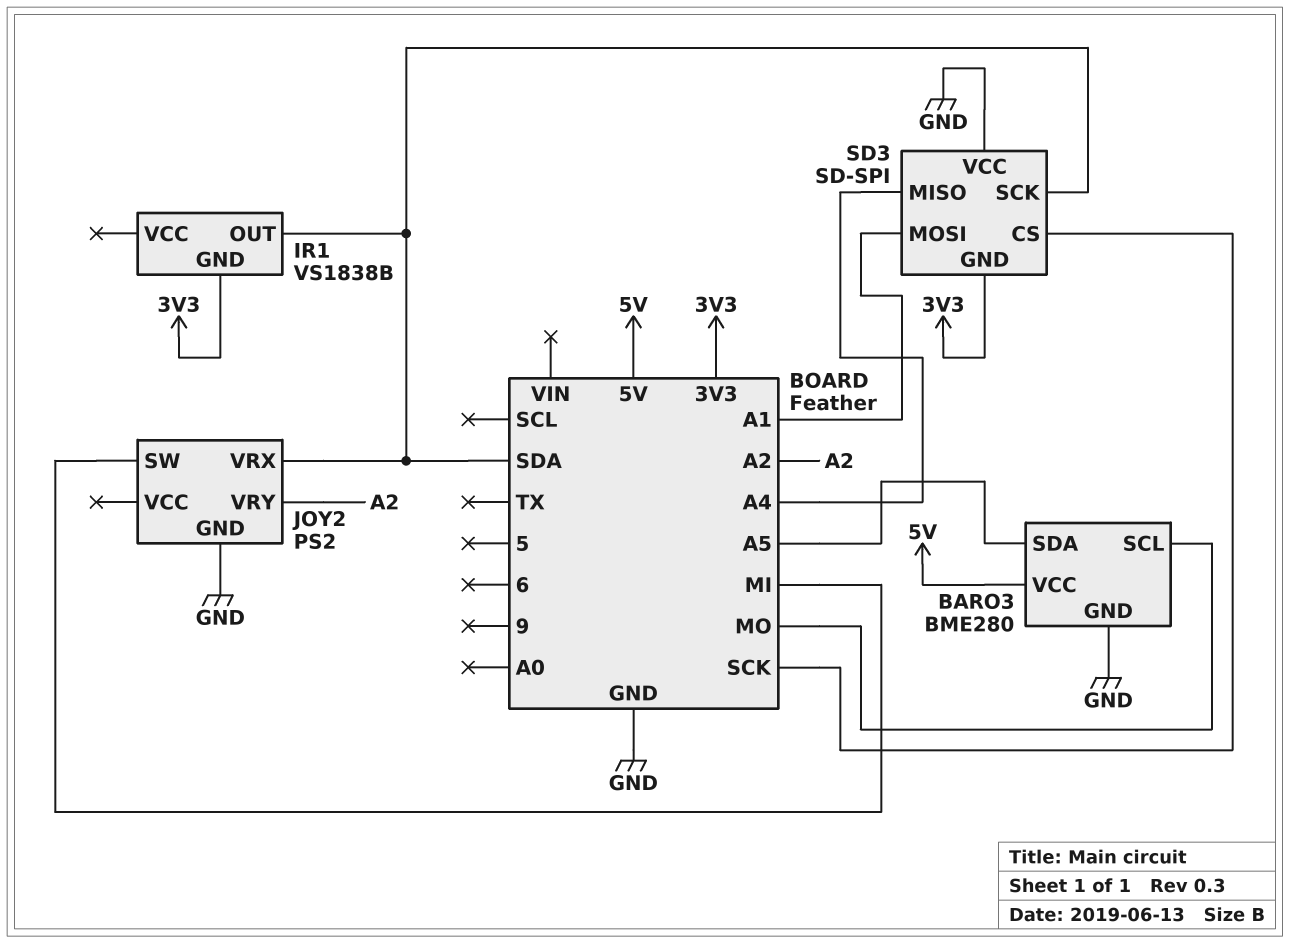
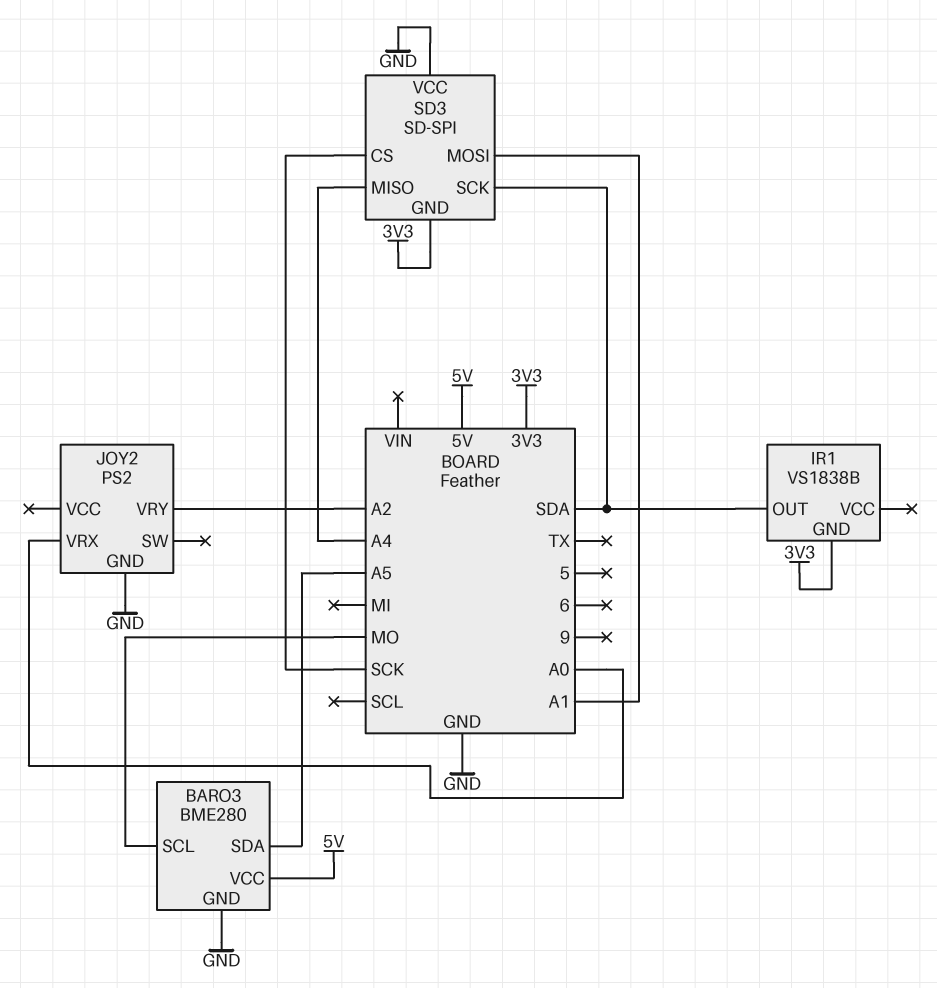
JOY2 pin SW: MI -> none
JOY2 pin VRX: SDA -> A0

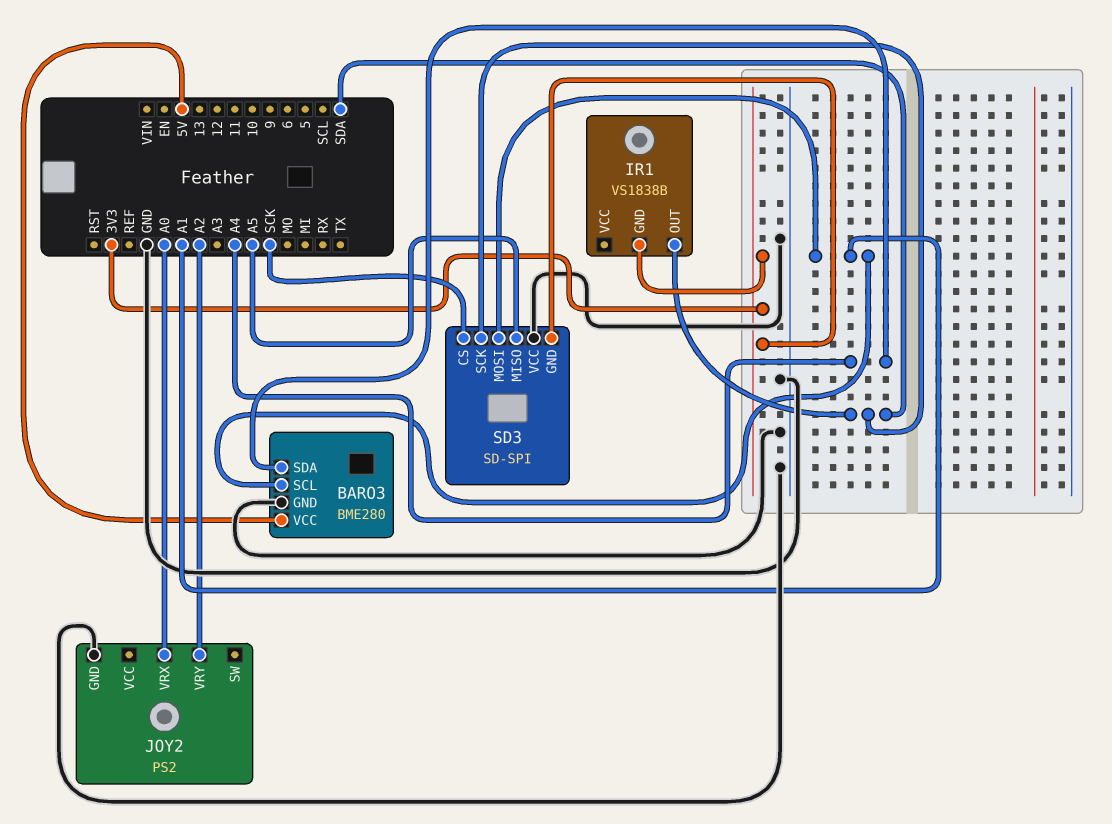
BARO3 pin SCL: MO -> A1
BARO3 pin SDA: A5 -> A4
SD3 pin MISO: A4 -> A5

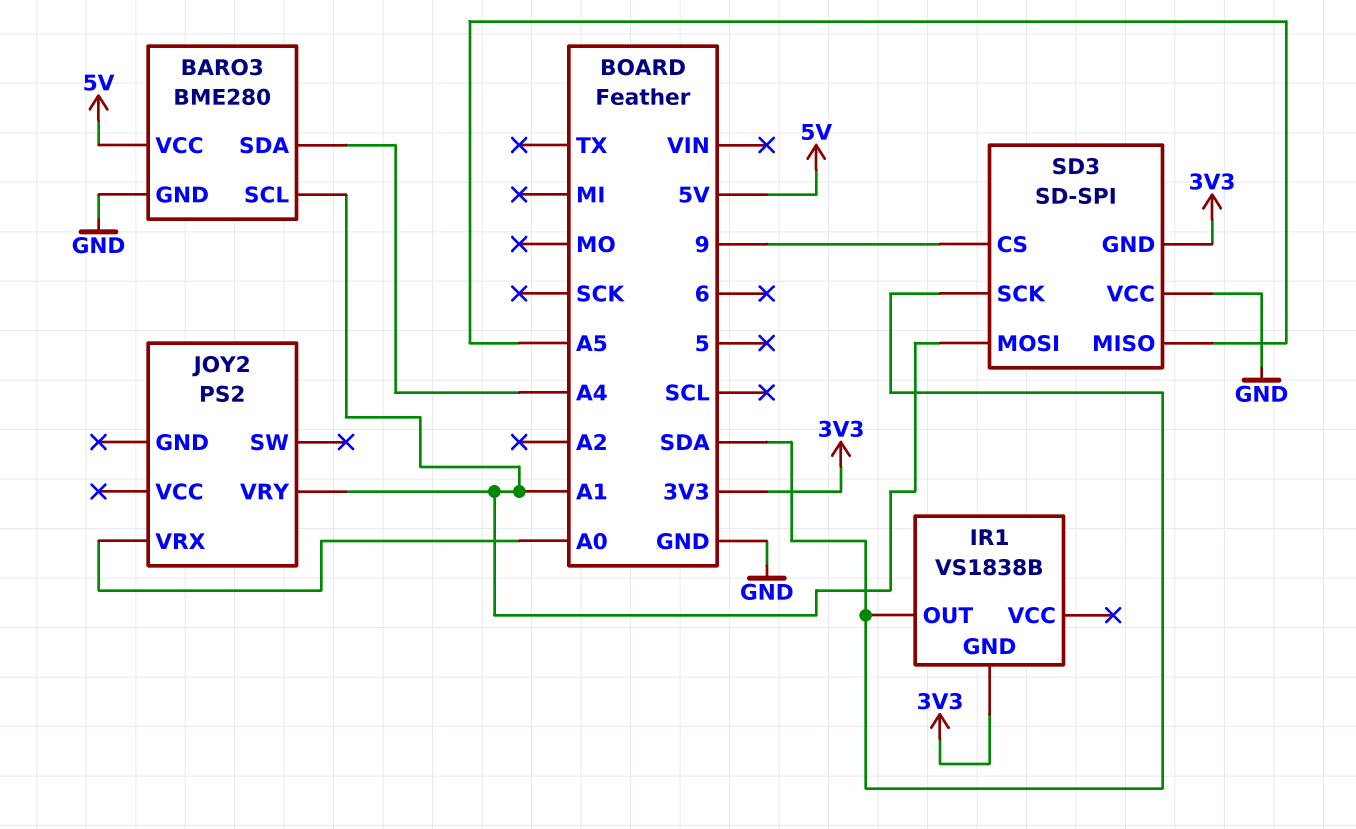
JOY2 pin GND: GND -> none
JOY2 pin VRY: A2 -> A1
SD3 pin CS: SCK -> 9

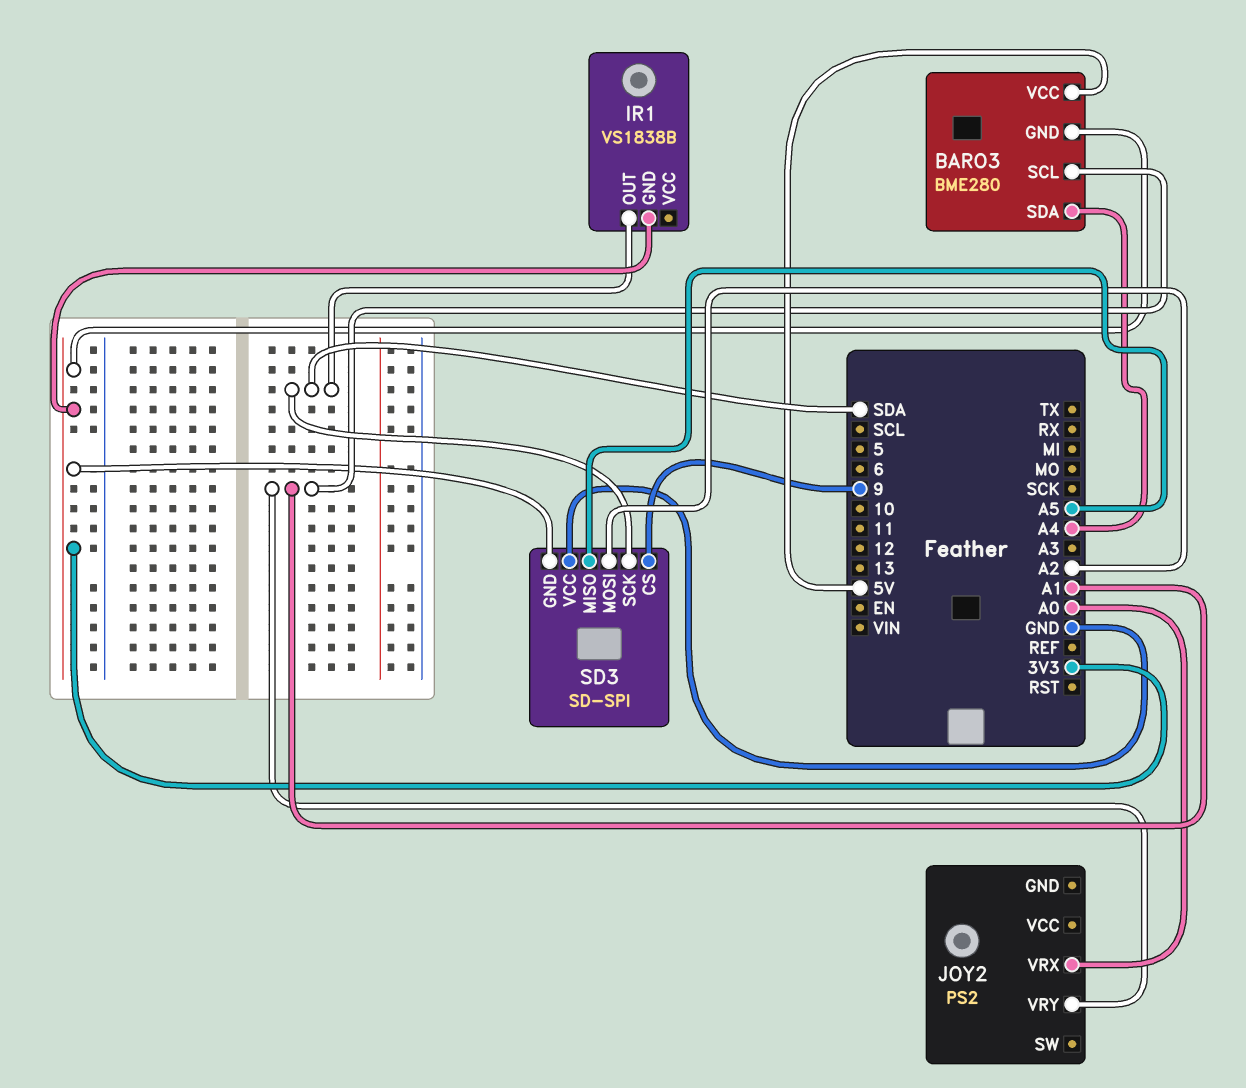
BARO3 pin GND: GND -> 3V3
SD3 pin MOSI: A1 -> A2

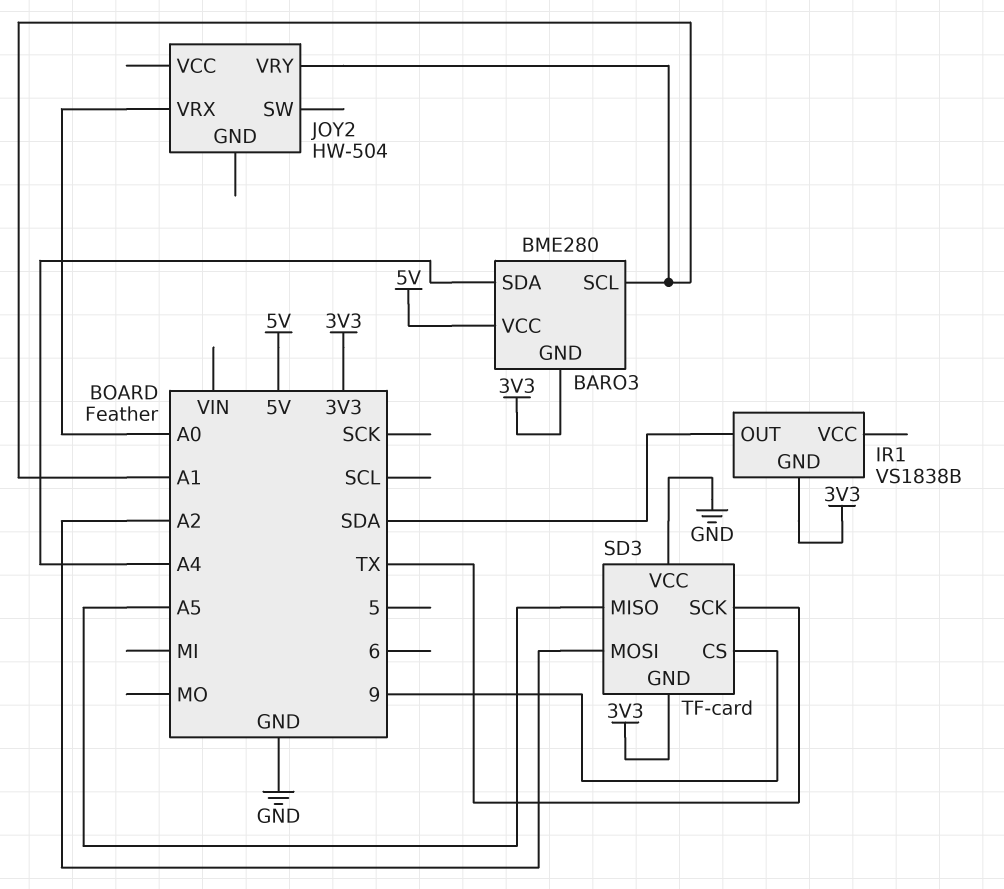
JOY2: PS2 -> HW-504
SD3: SD-SPI -> TF-card
SD3 pin SCK: SDA -> TX

